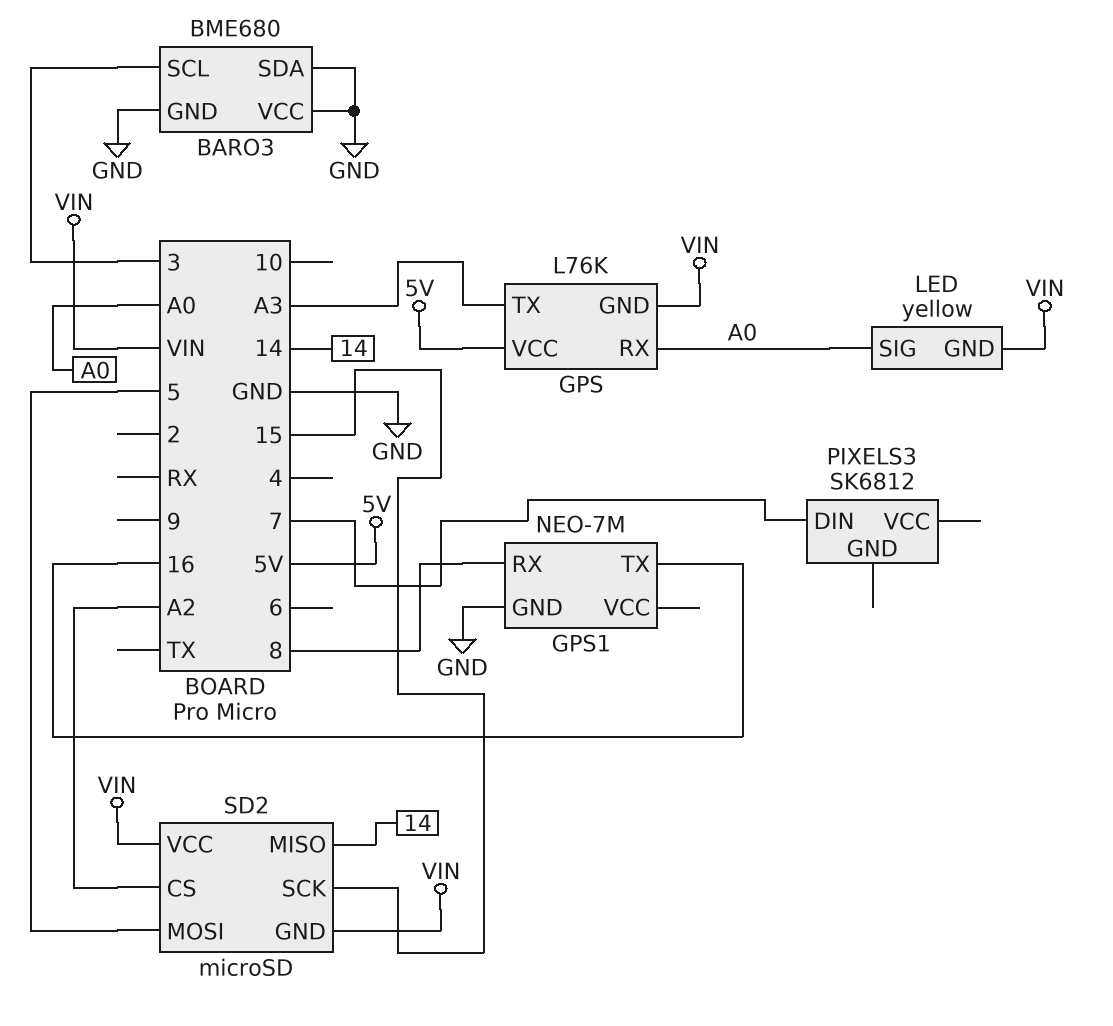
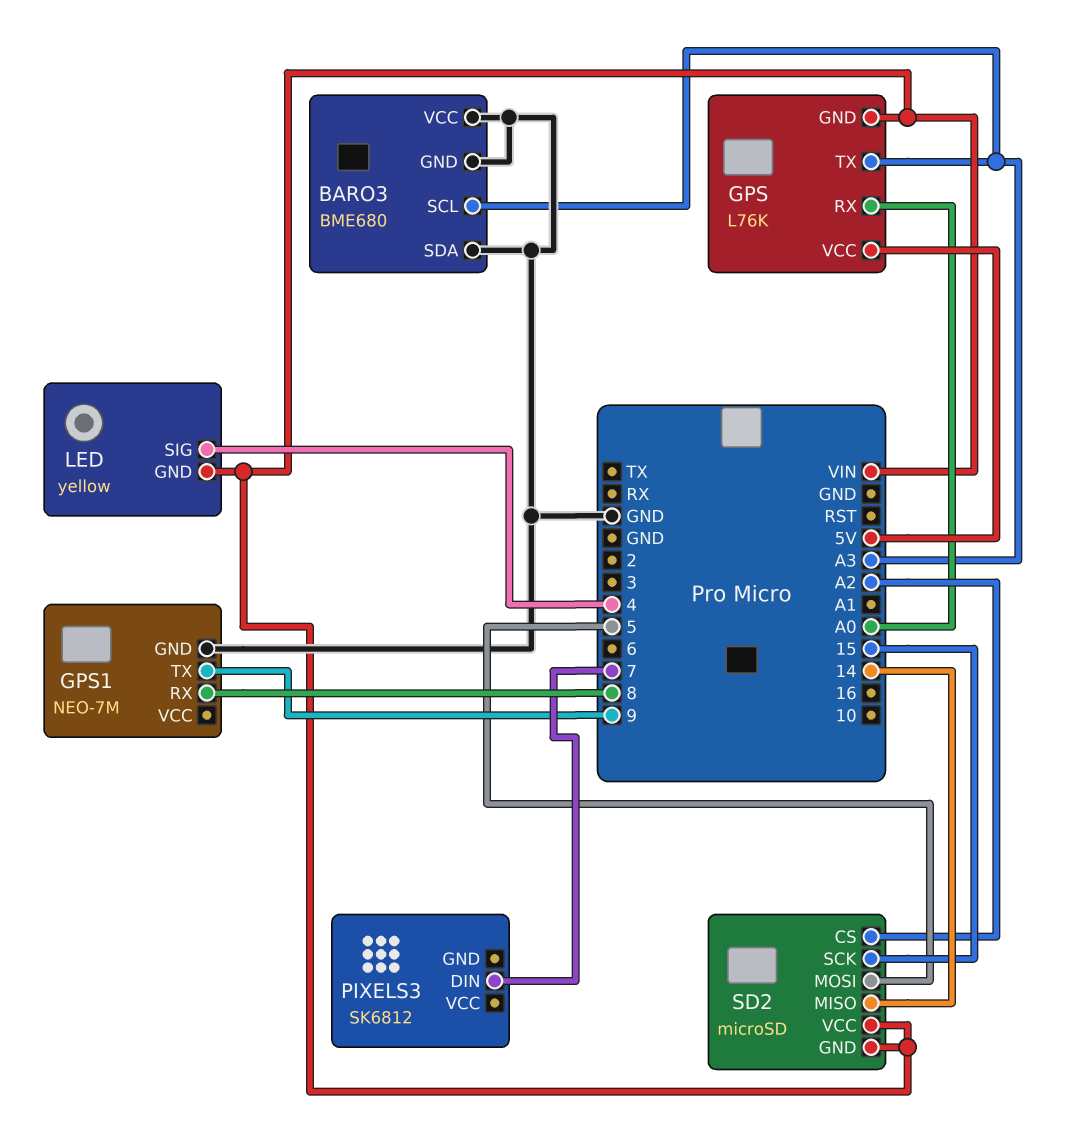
BARO3 pin SCL: 3 -> A3
GPS1 pin TX: 16 -> 9
LED pin SIG: A0 -> 4

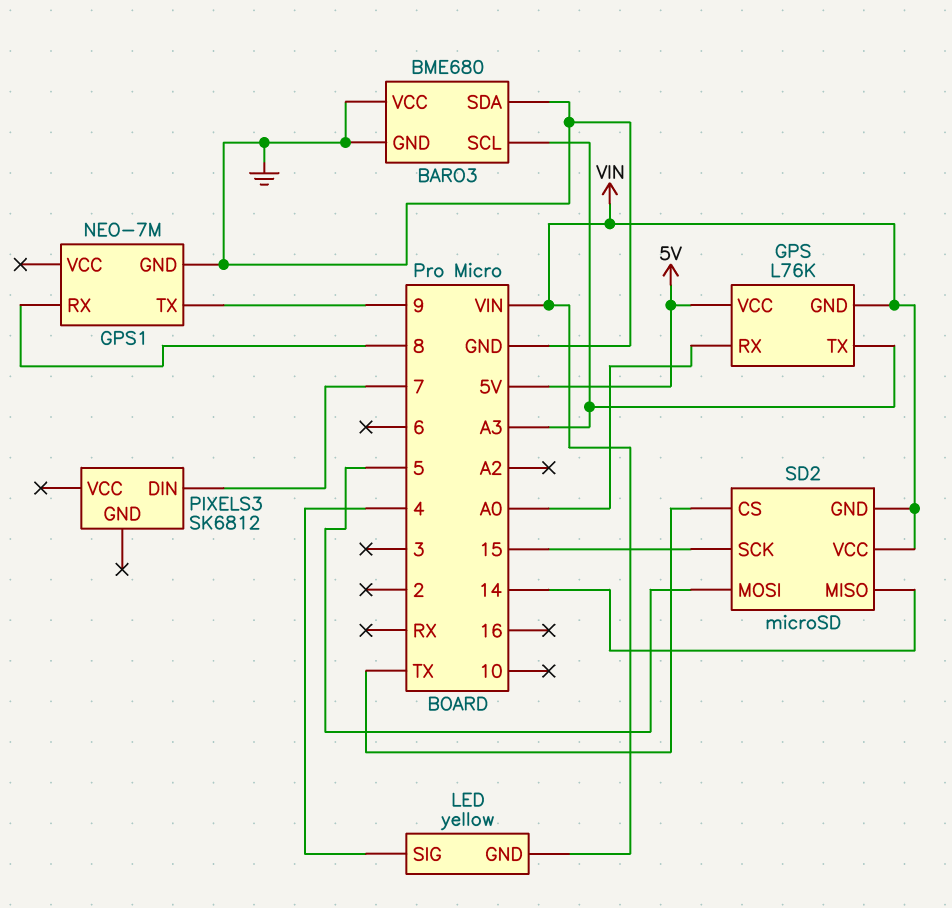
SD2 pin CS: A2 -> TX

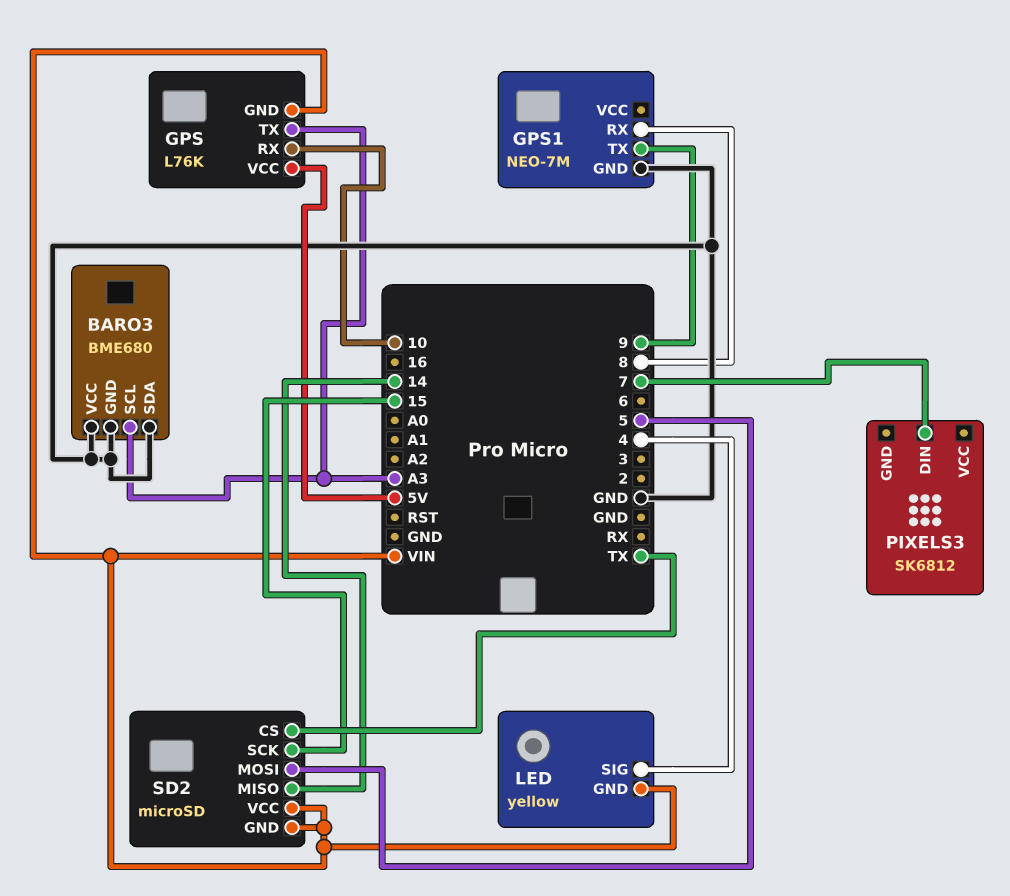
GPS pin RX: A0 -> 10

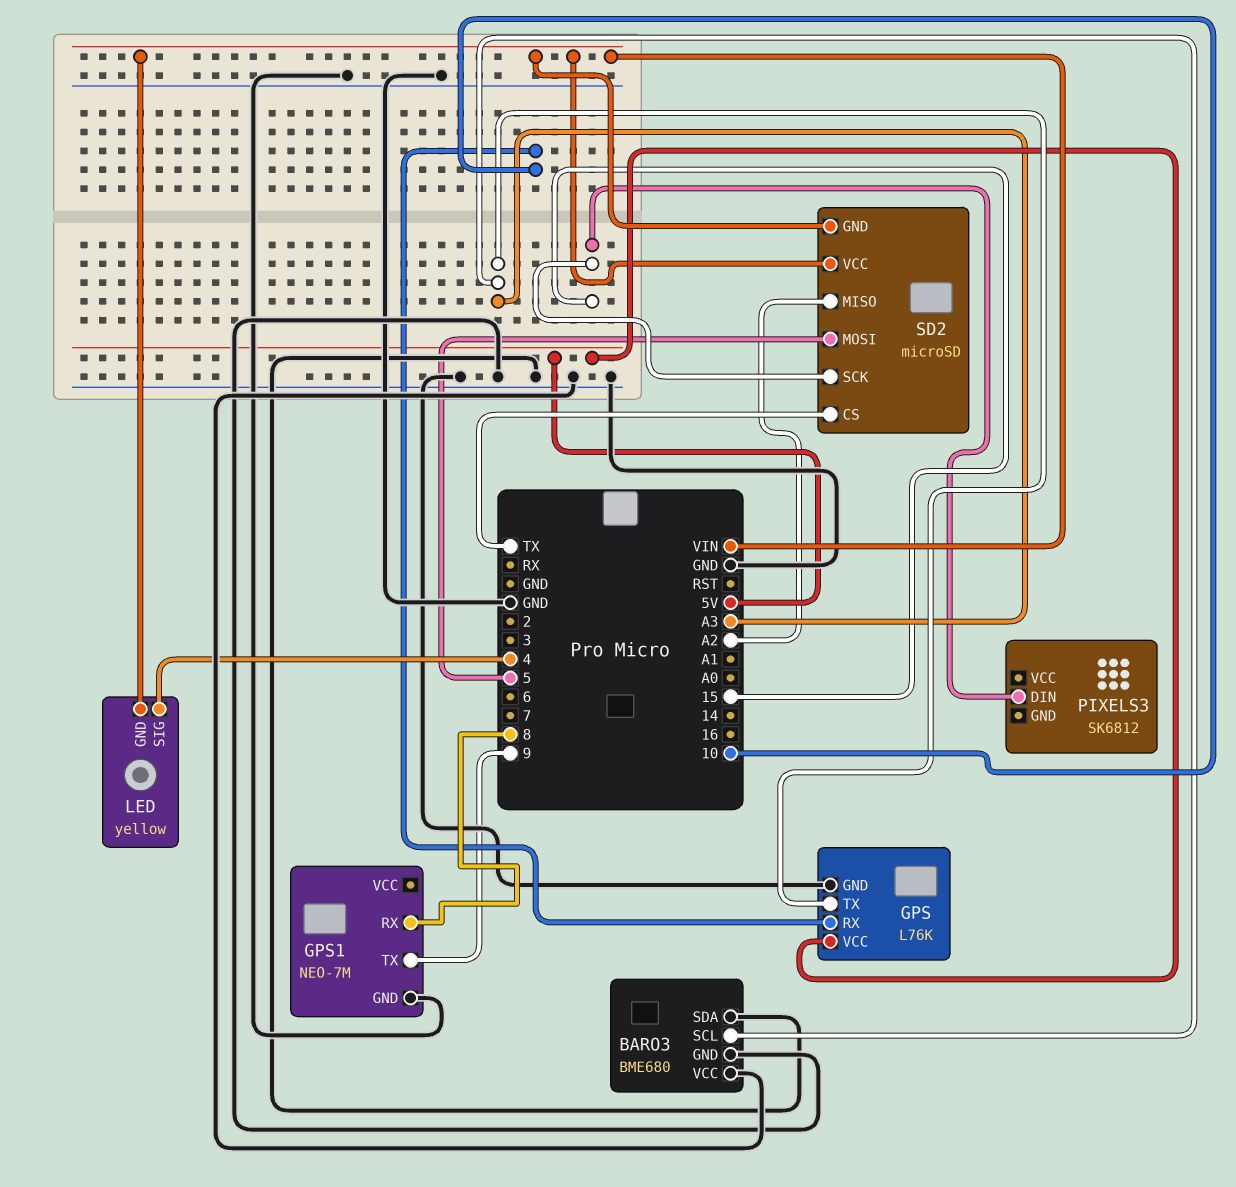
GPS pin GND: VIN -> GND
PIXELS3 pin DIN: 7 -> 15
SD2 pin MISO: 14 -> A2

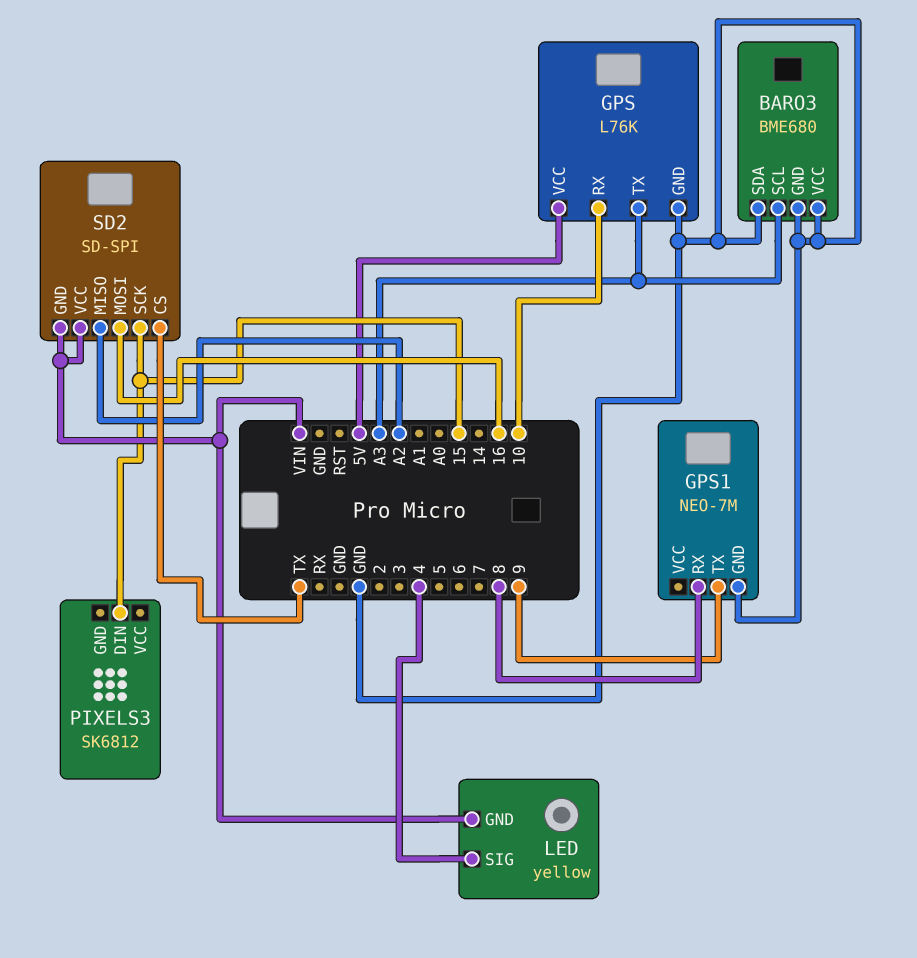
SD2: microSD -> SD-SPI
SD2 pin MOSI: 5 -> 16

